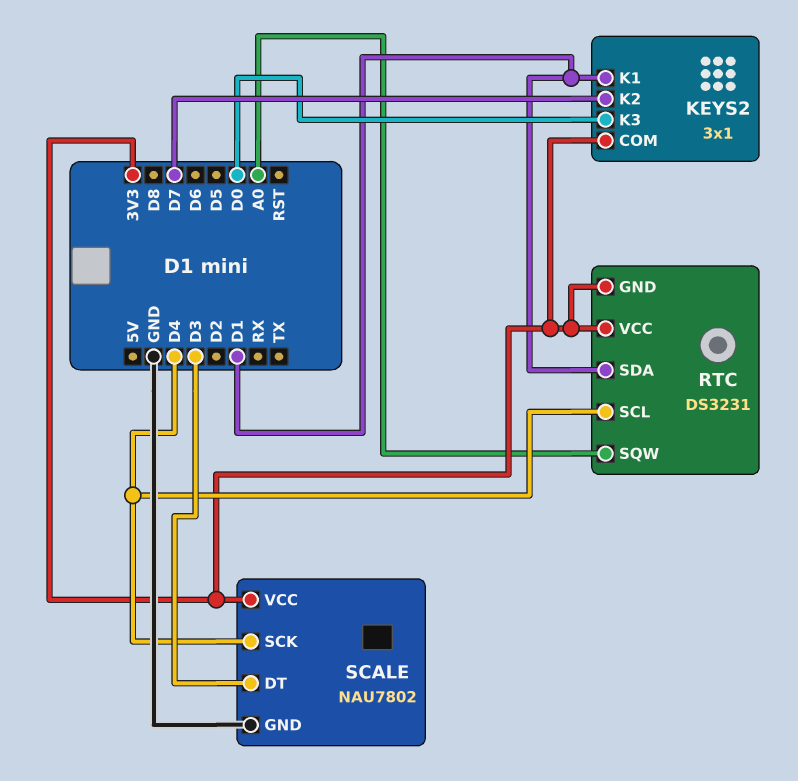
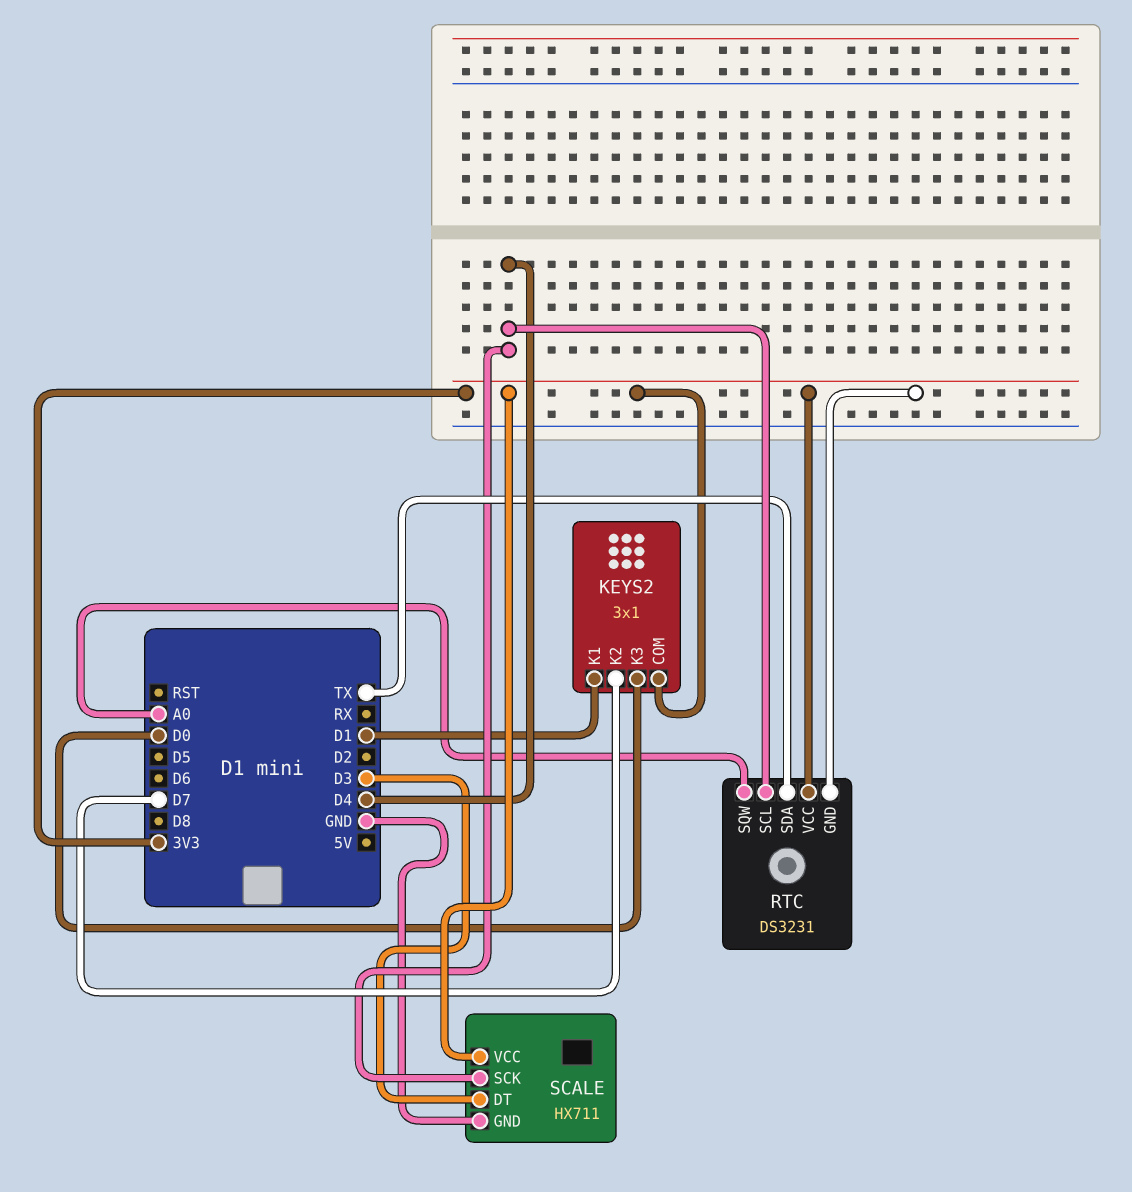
RTC pin SDA: D1 -> TX
SCALE: NAU7802 -> HX711

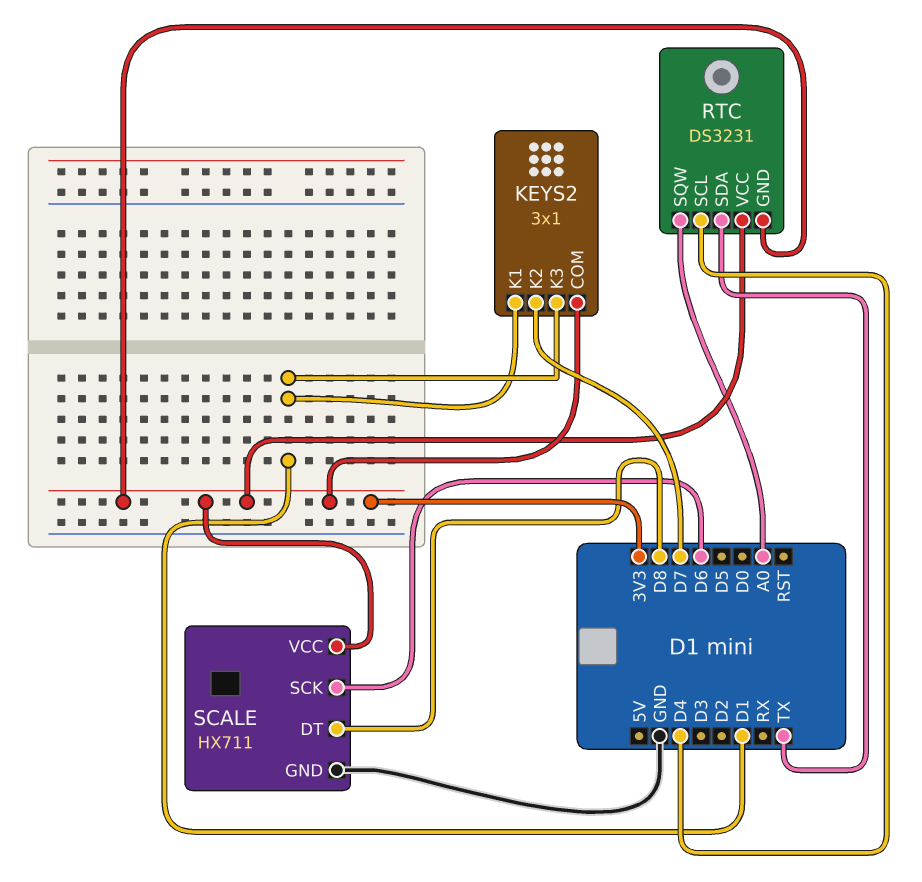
KEYS2 pin K3: D0 -> D1
SCALE pin DT: D3 -> D8
SCALE pin SCK: D4 -> D6

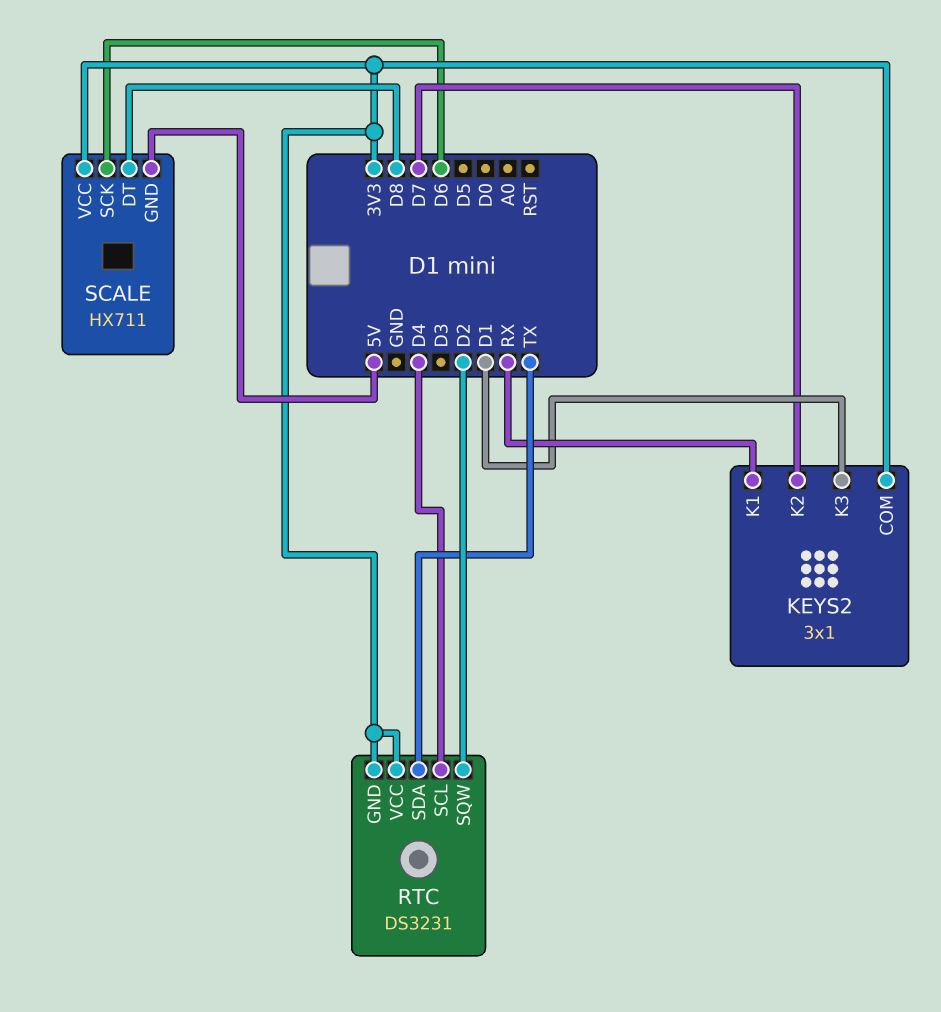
KEYS2 pin K1: D1 -> RX
RTC pin SQW: A0 -> D2
SCALE pin GND: GND -> 5V

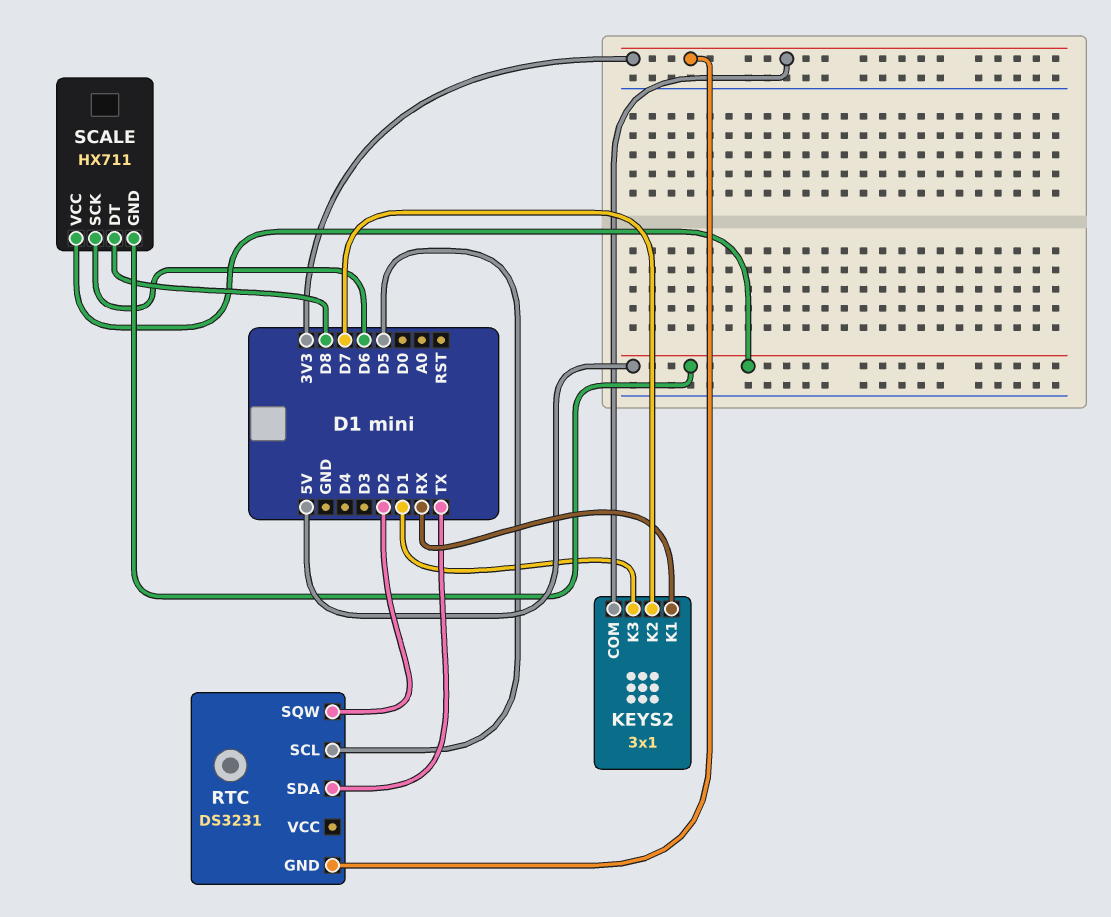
RTC pin SCL: D4 -> D5
RTC pin VCC: 3V3 -> none
SCALE pin VCC: 3V3 -> 5V

